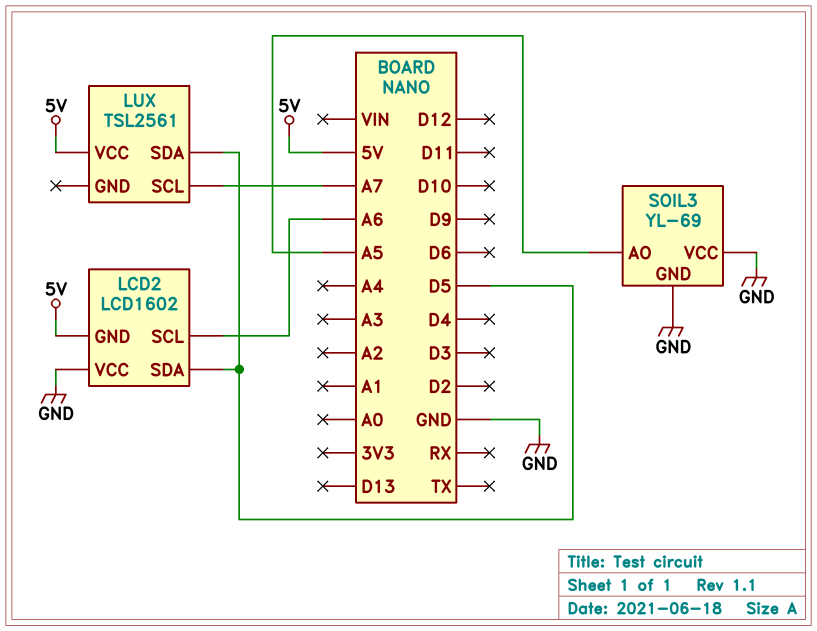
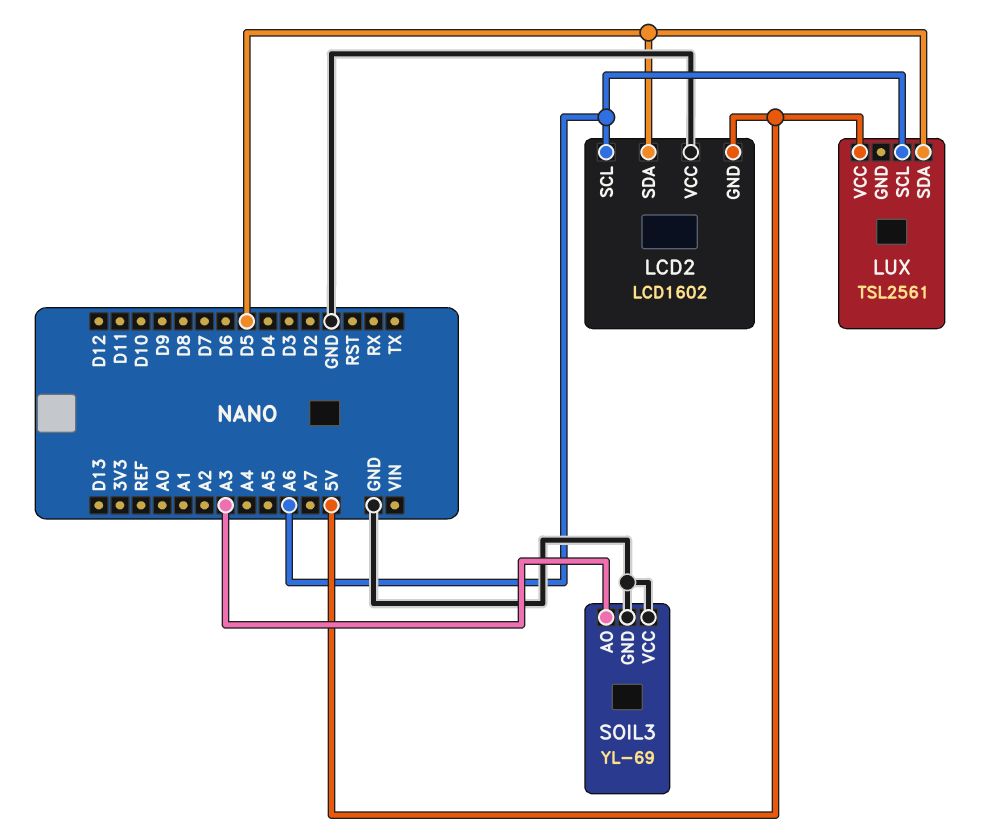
LUX pin SCL: A7 -> A6
SOIL3 pin AO: A5 -> A3

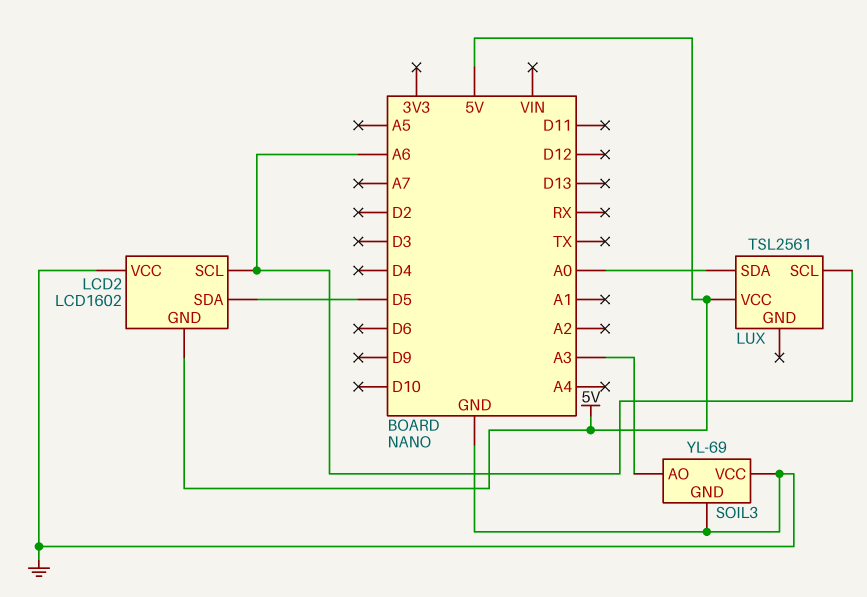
LUX pin SDA: D5 -> A0

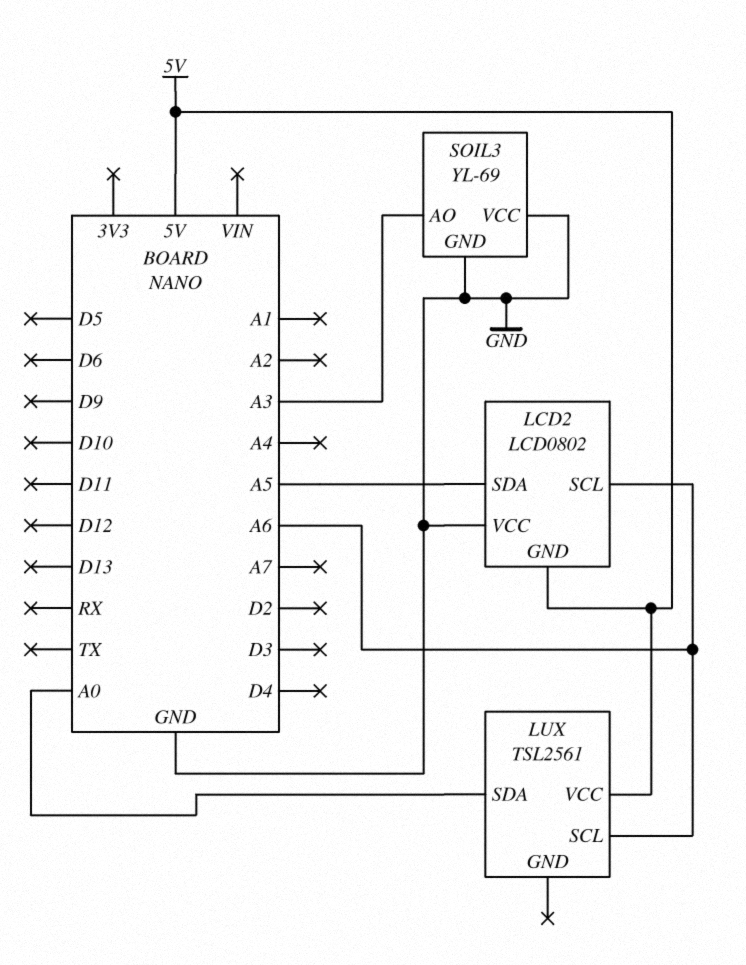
LCD2: LCD1602 -> LCD0802
LCD2 pin SDA: D5 -> A5

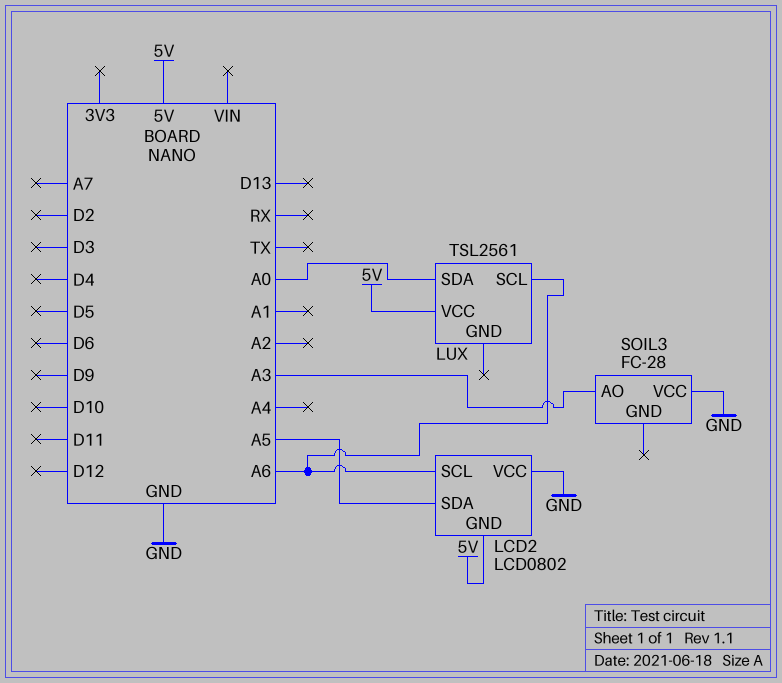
SOIL3: YL-69 -> FC-28
SOIL3 pin GND: GND -> none

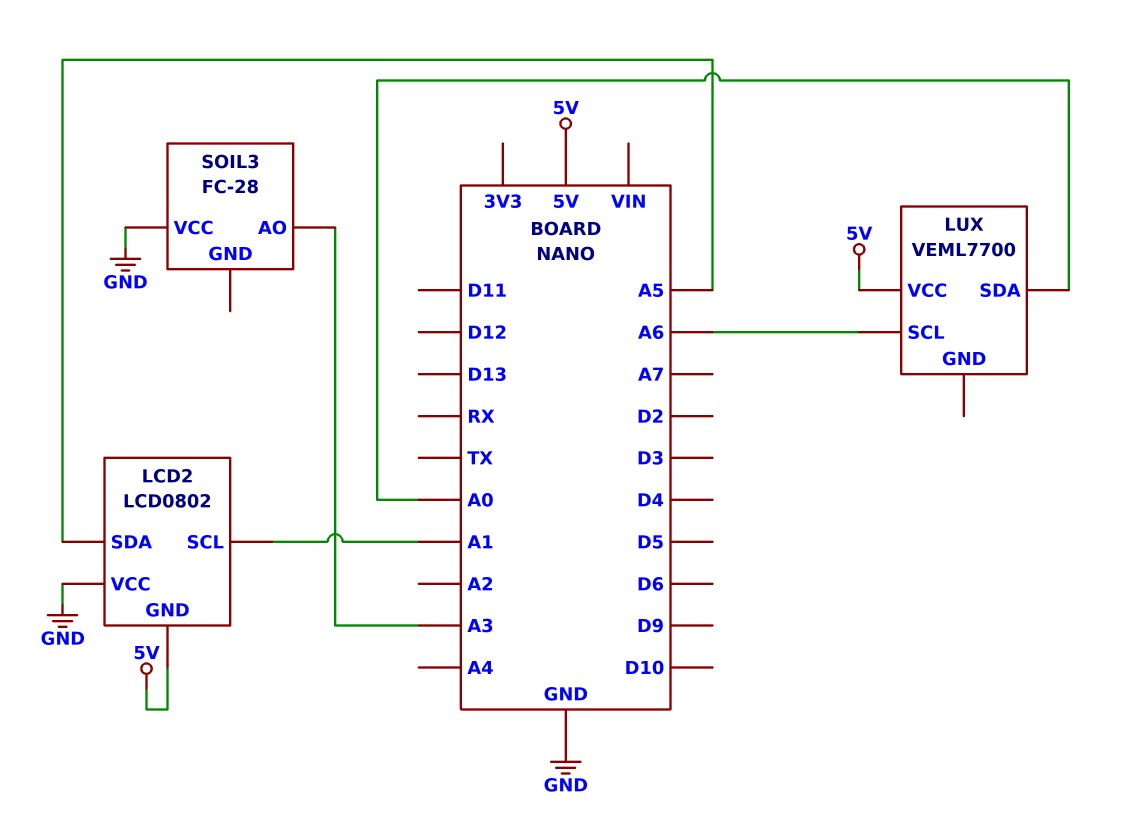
LCD2 pin SCL: A6 -> A1
LUX: TSL2561 -> VEML7700

